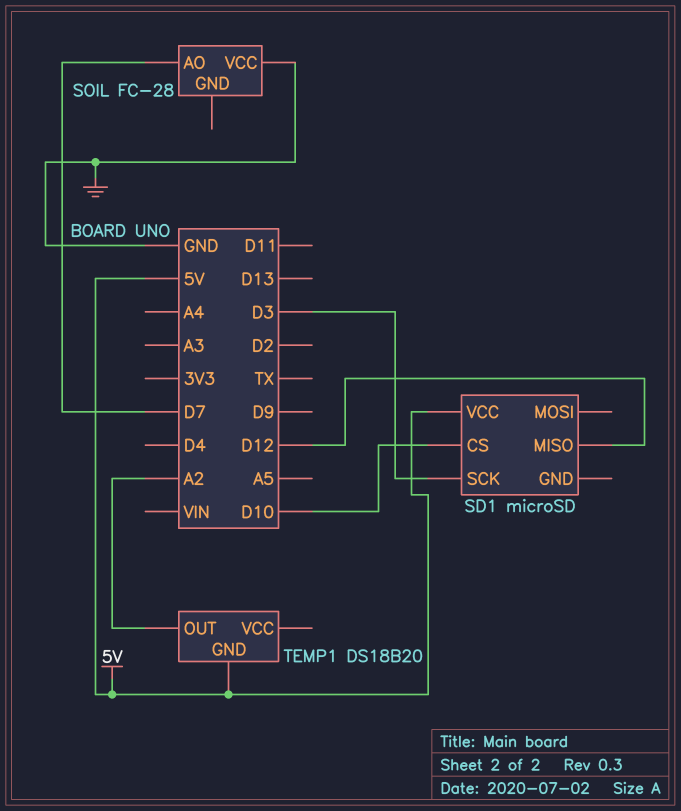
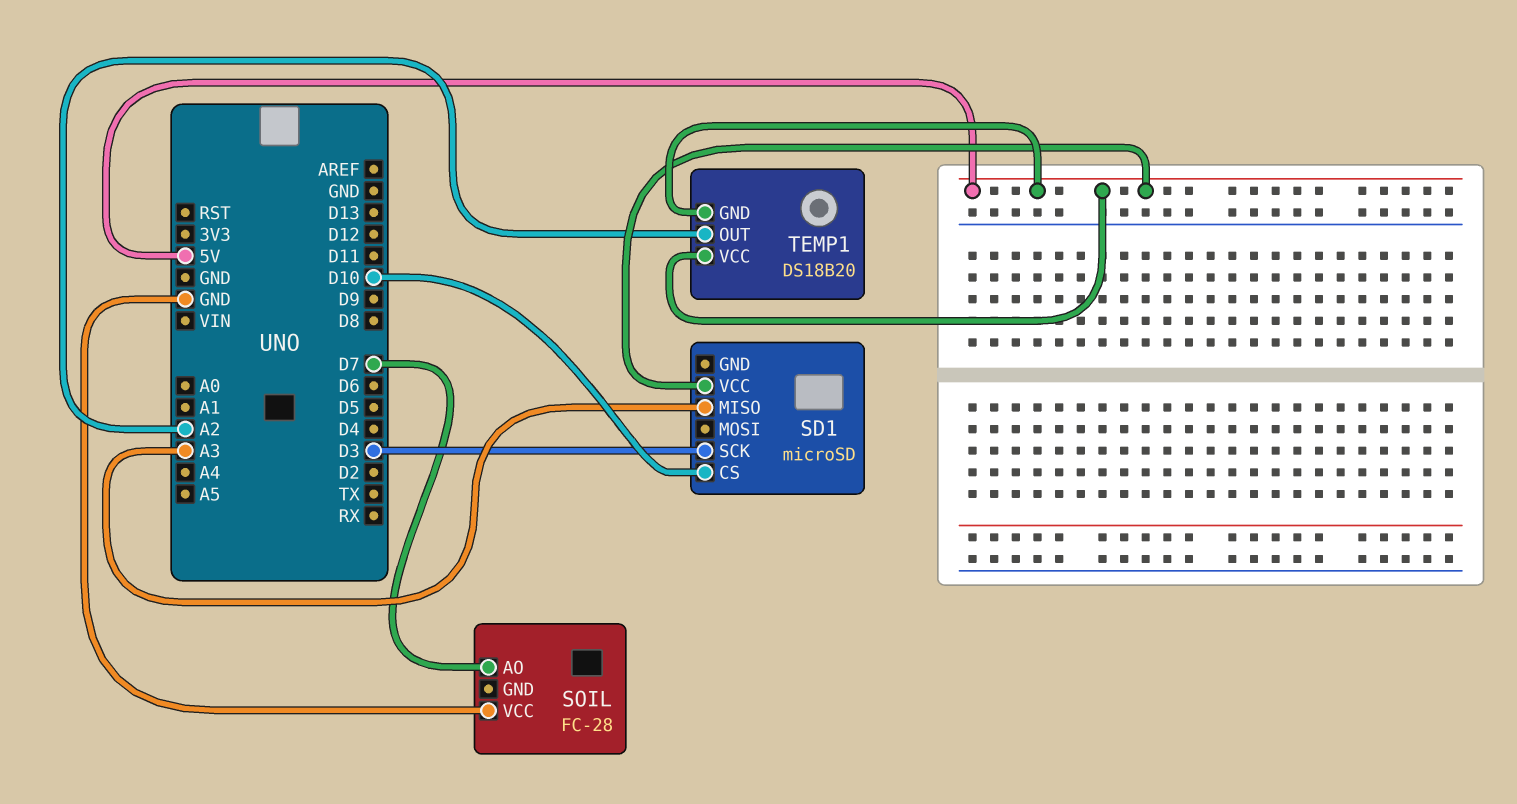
SD1 pin MISO: D12 -> A3
TEMP1 pin VCC: none -> 5V

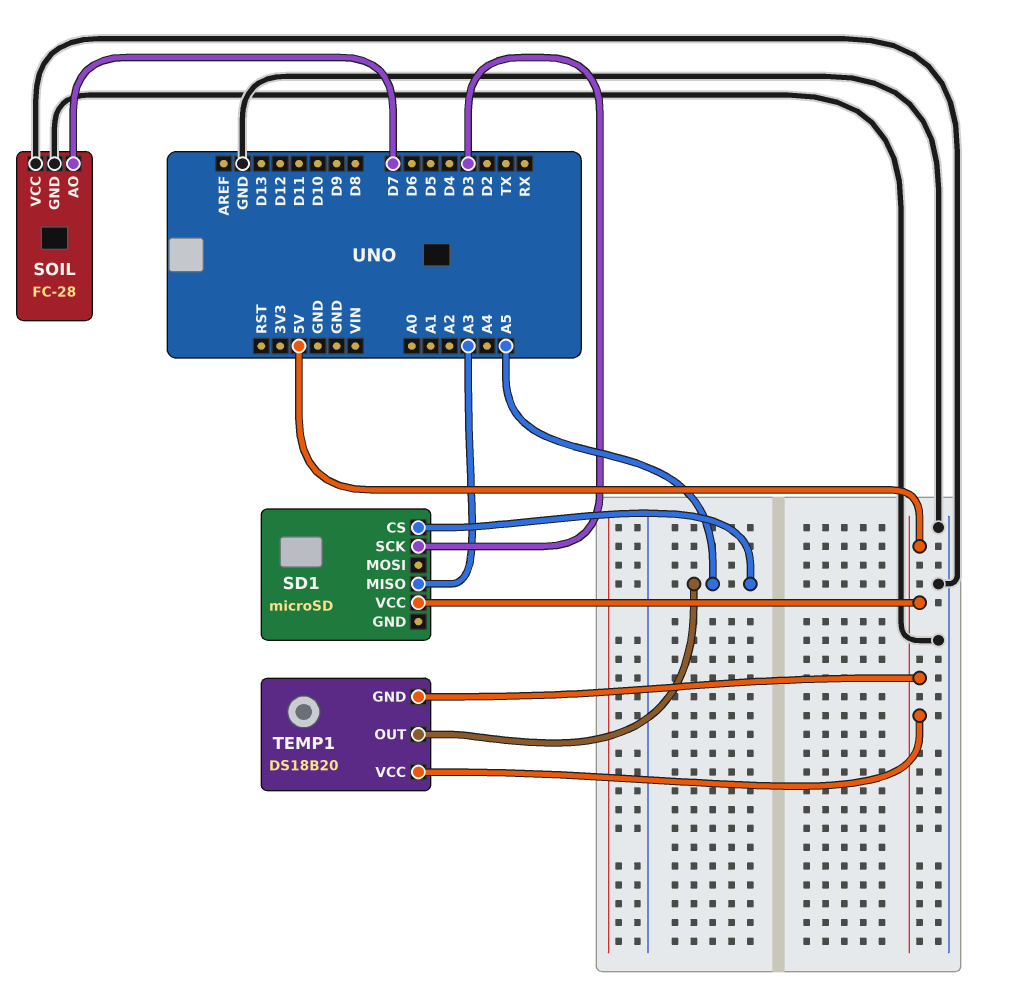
SD1 pin CS: D10 -> A5
SOIL pin GND: none -> GND
TEMP1 pin OUT: A2 -> A5

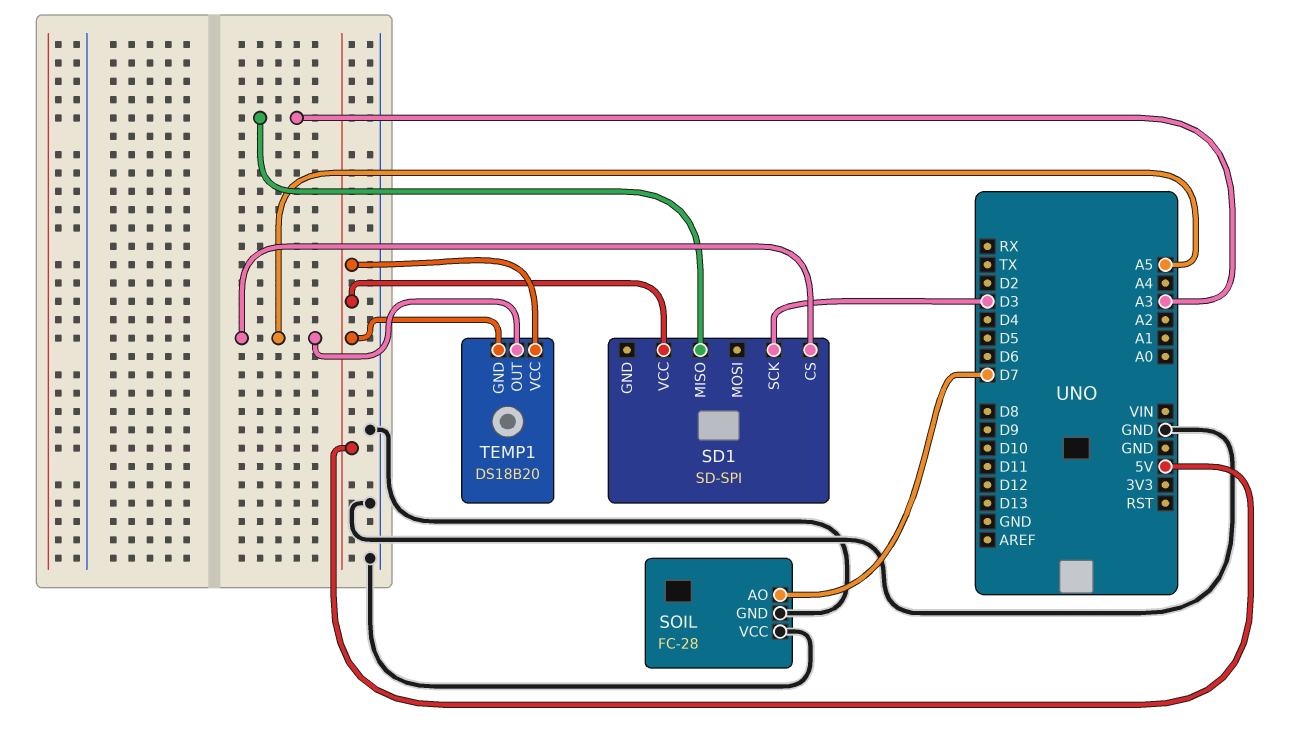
SD1: microSD -> SD-SPI

